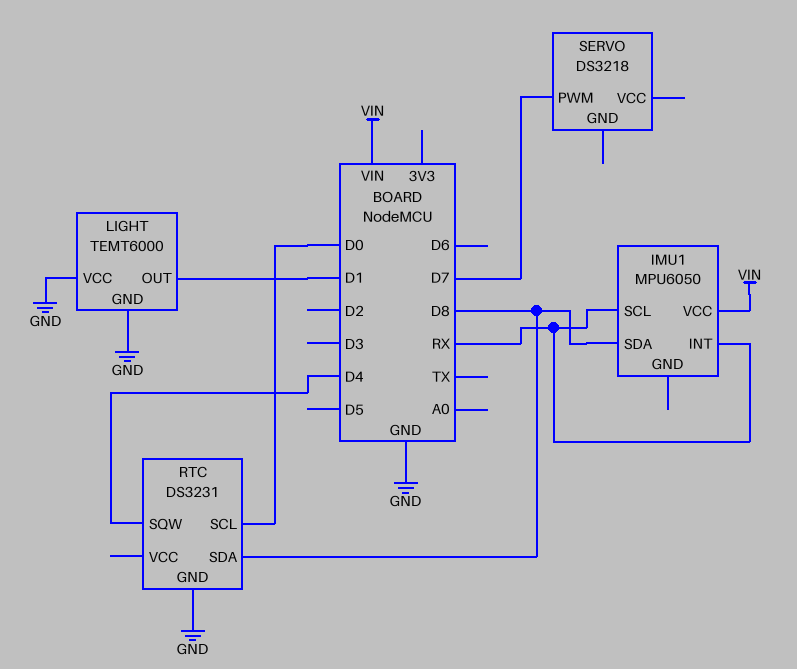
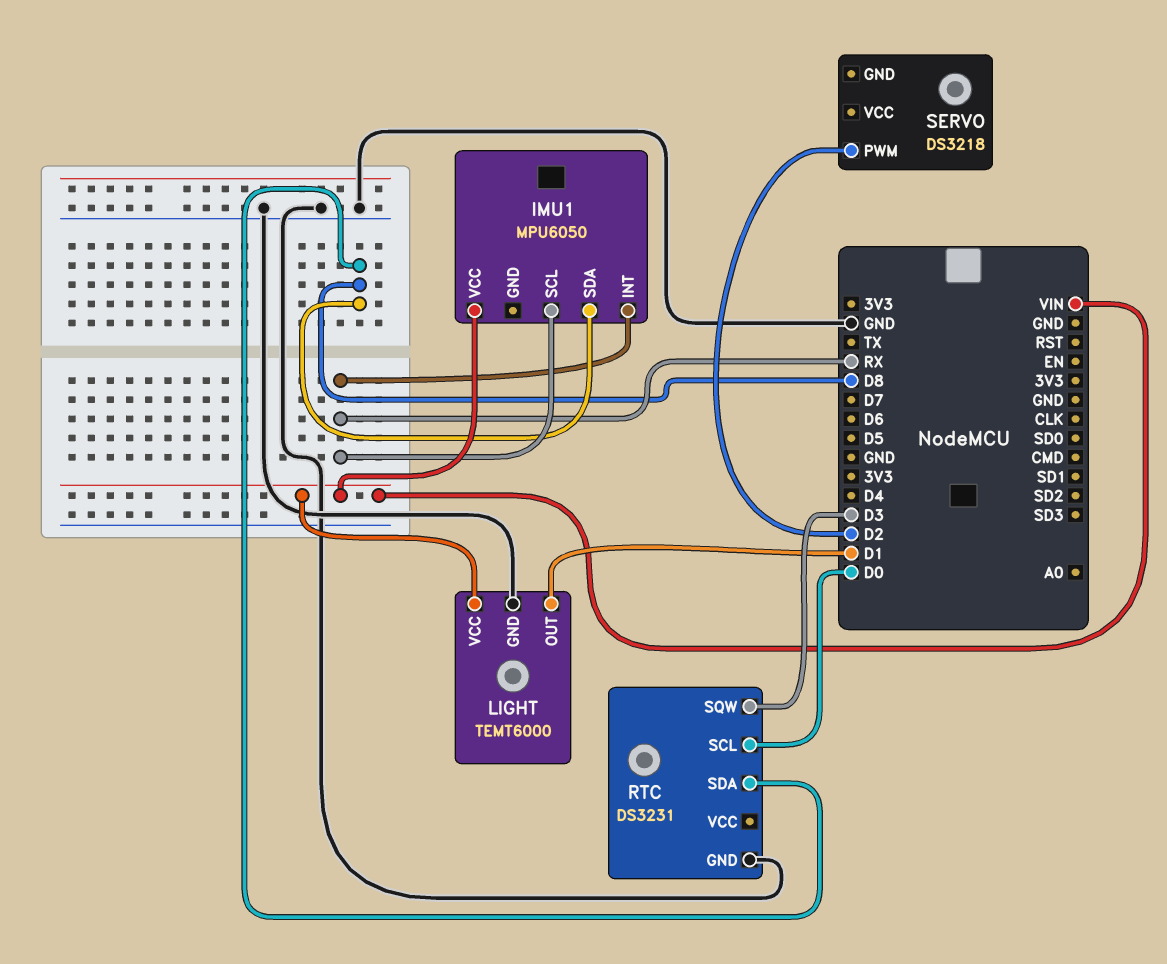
LIGHT pin VCC: GND -> VIN
RTC pin SQW: D4 -> D3
SERVO pin PWM: D7 -> D2

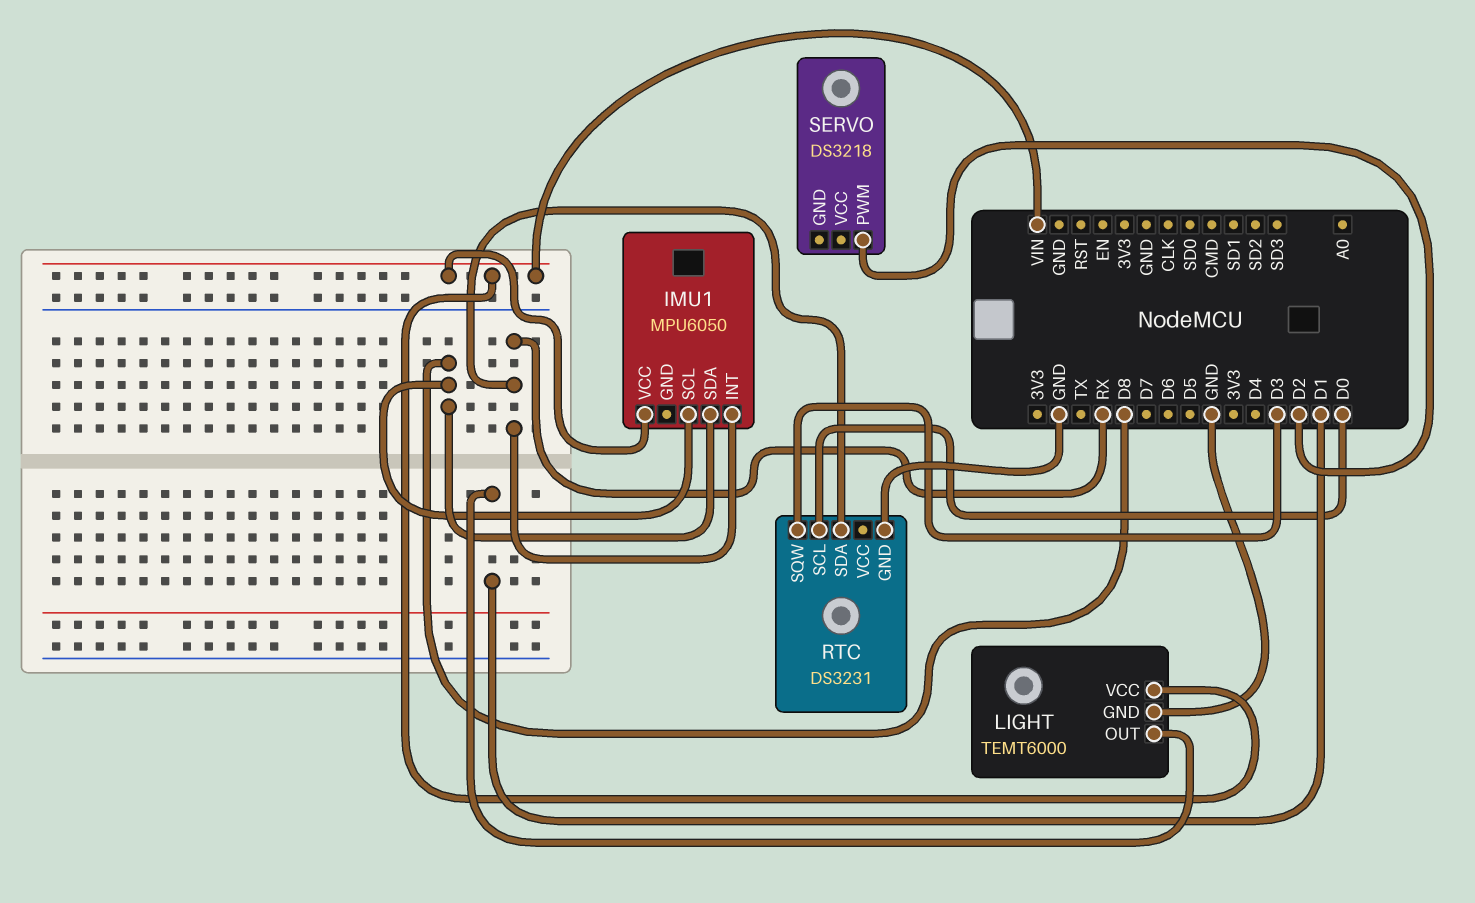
IMU1 pin SCL: RX -> D8
RTC pin SDA: D8 -> RX

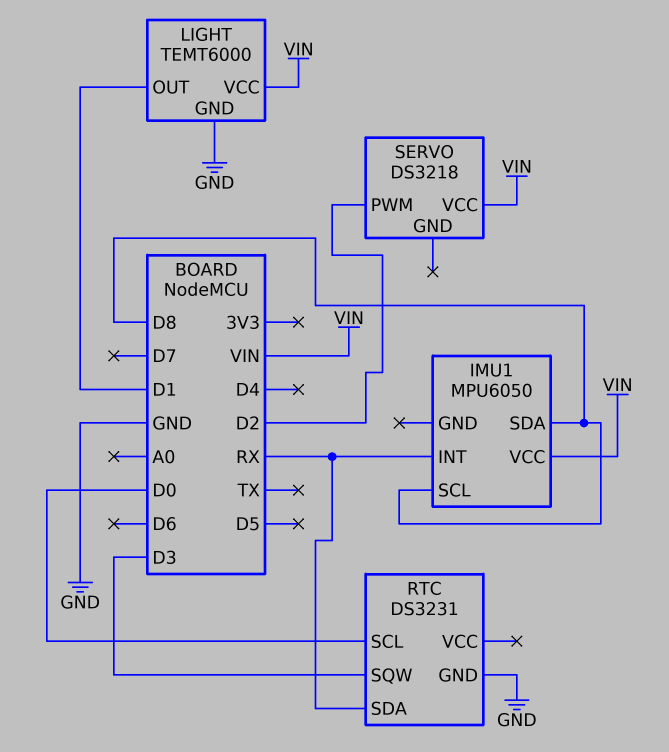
SERVO pin VCC: none -> VIN

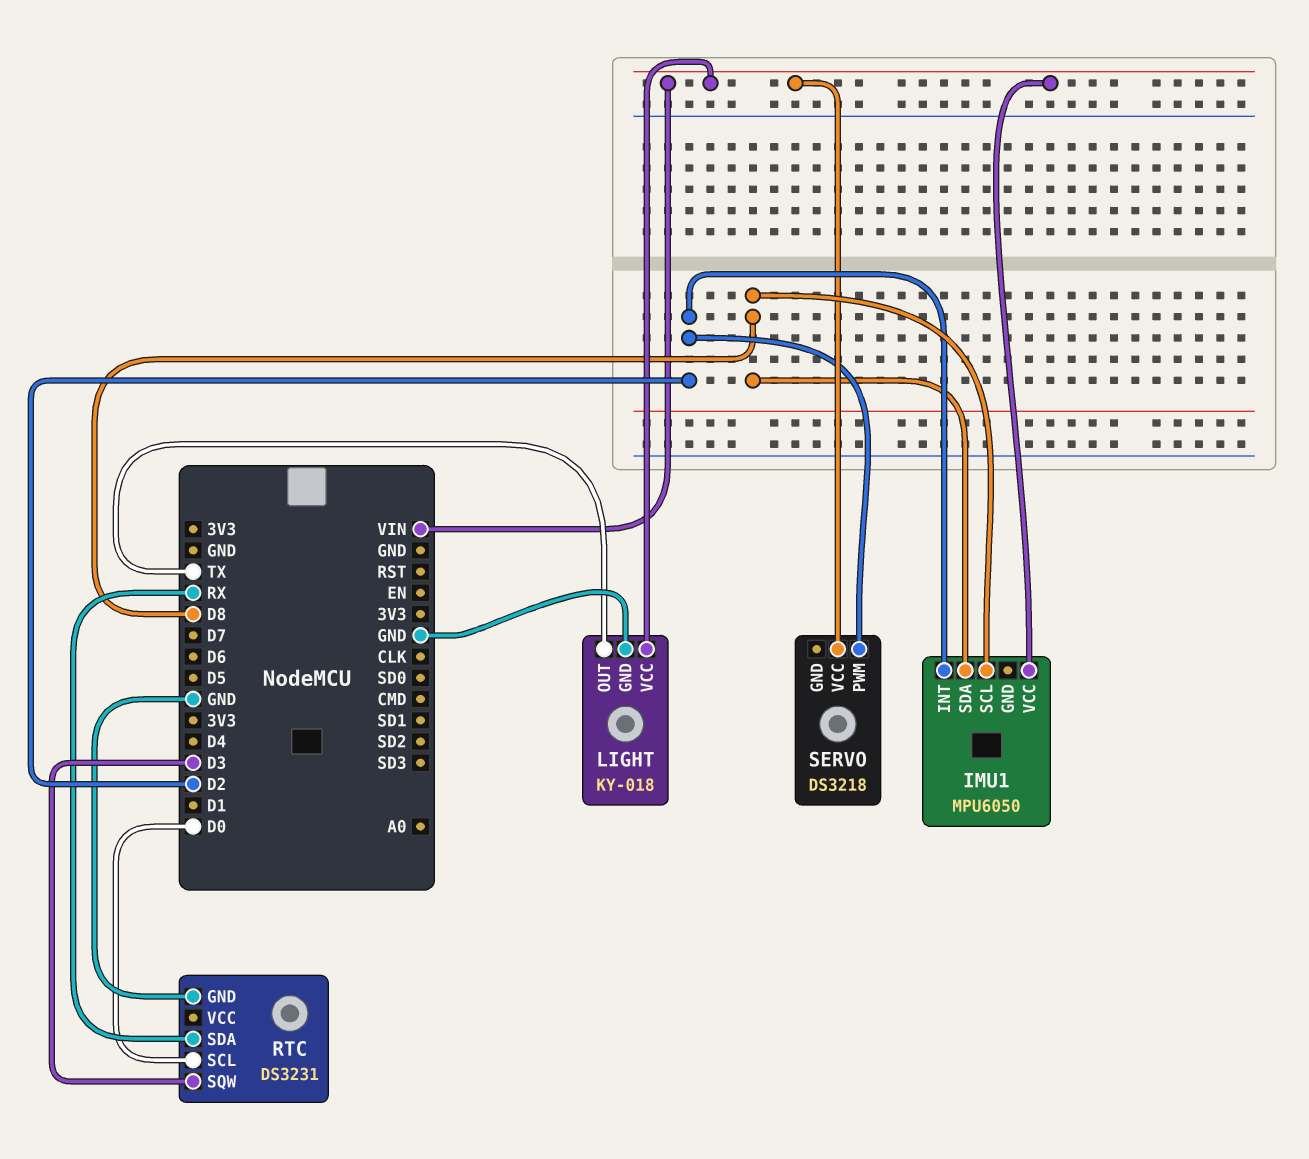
IMU1 pin INT: RX -> D2
LIGHT: TEMT6000 -> KY-018
LIGHT pin OUT: D1 -> TX

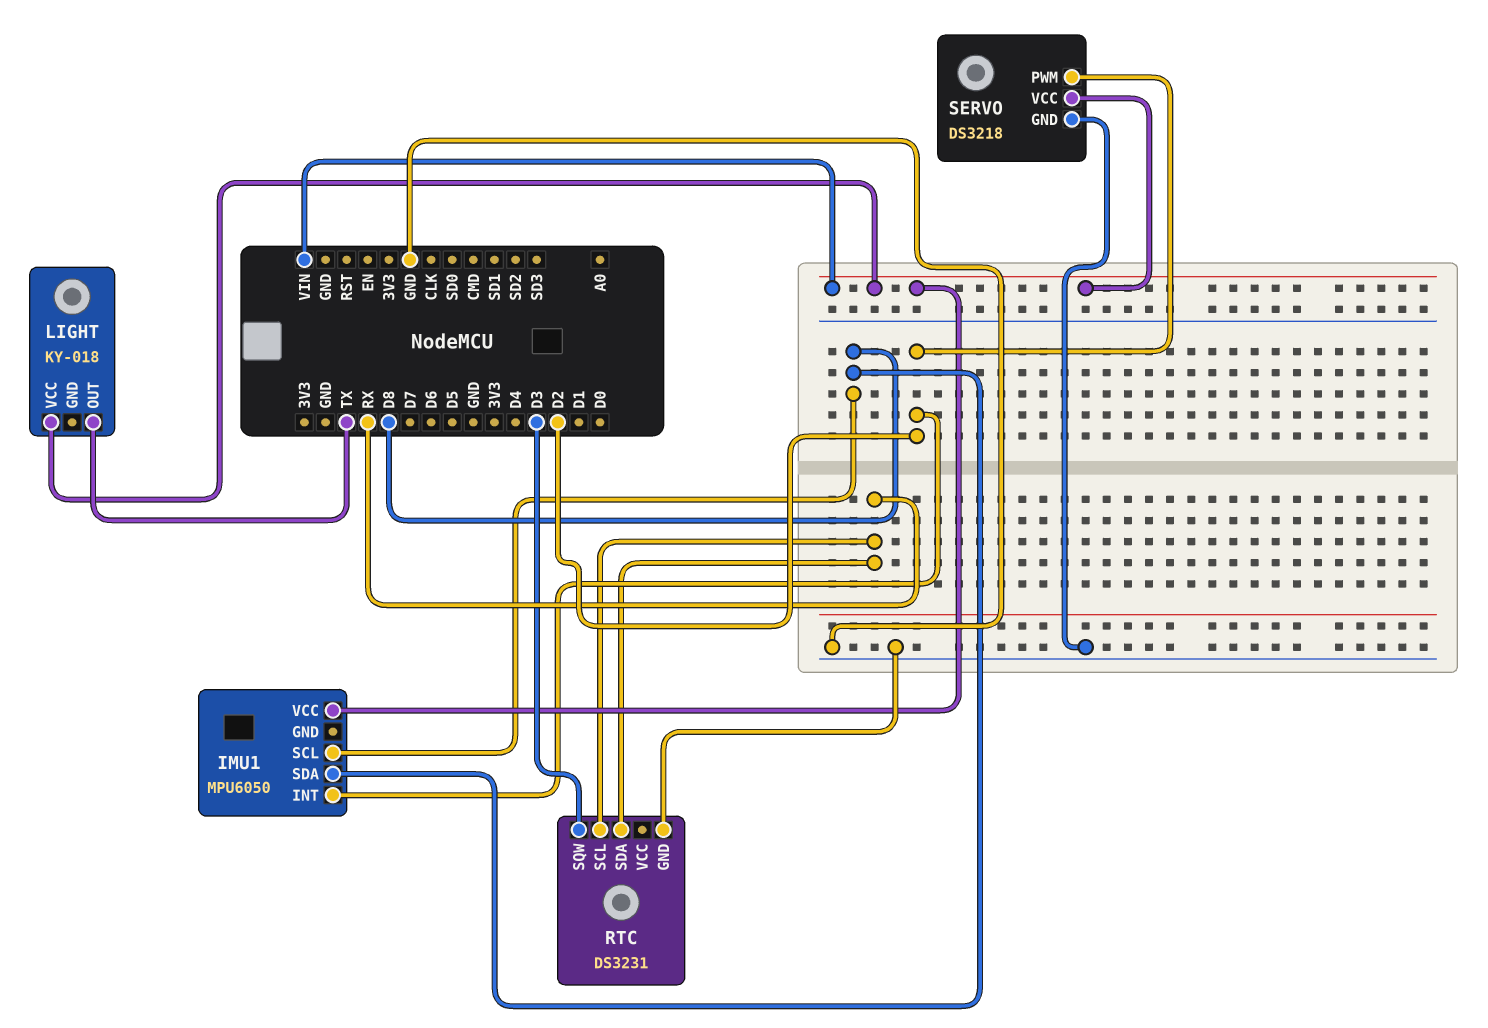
LIGHT pin GND: GND -> none
RTC pin SCL: D0 -> RX
SERVO pin GND: none -> GND

